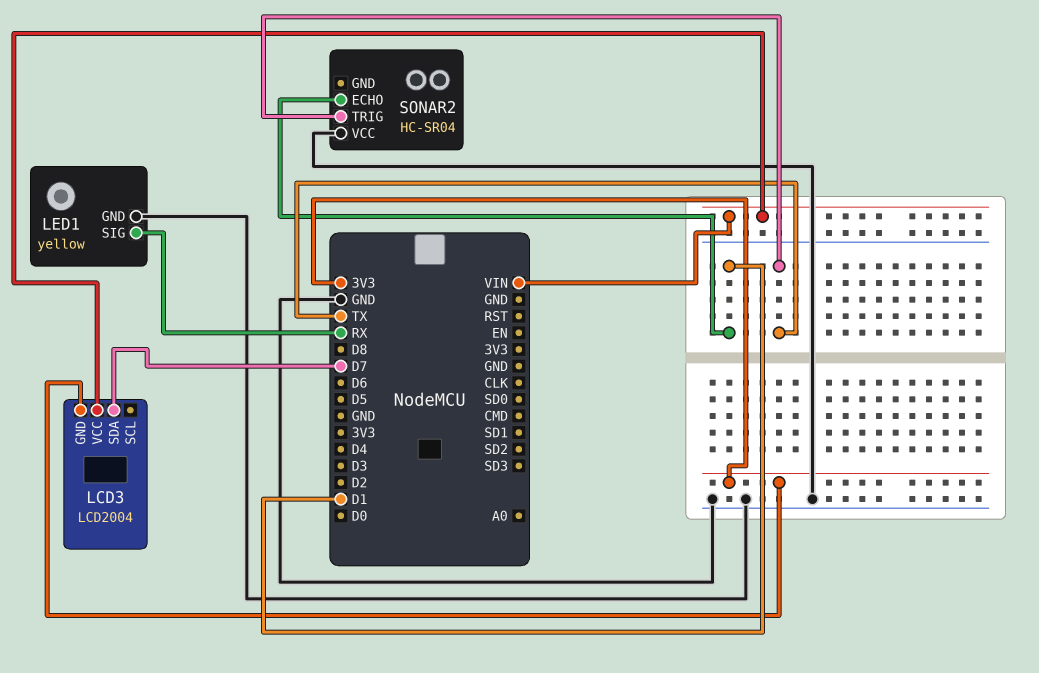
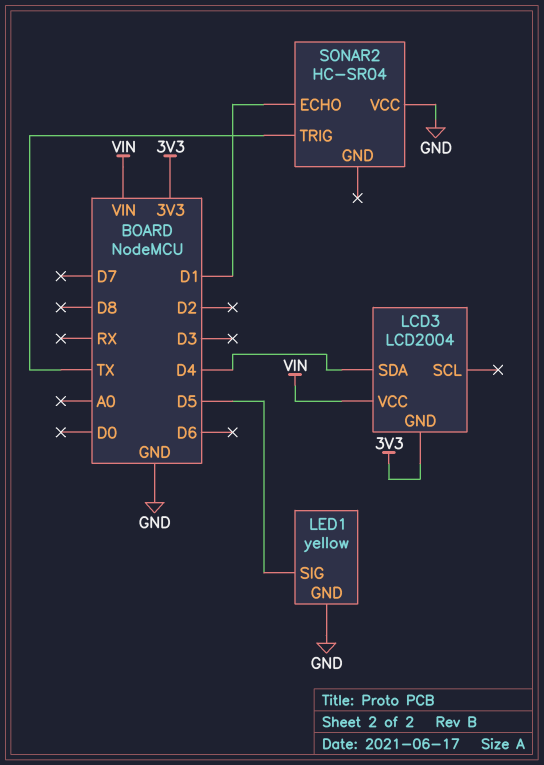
LCD3 pin SDA: D7 -> D4
LED1 pin SIG: RX -> D5

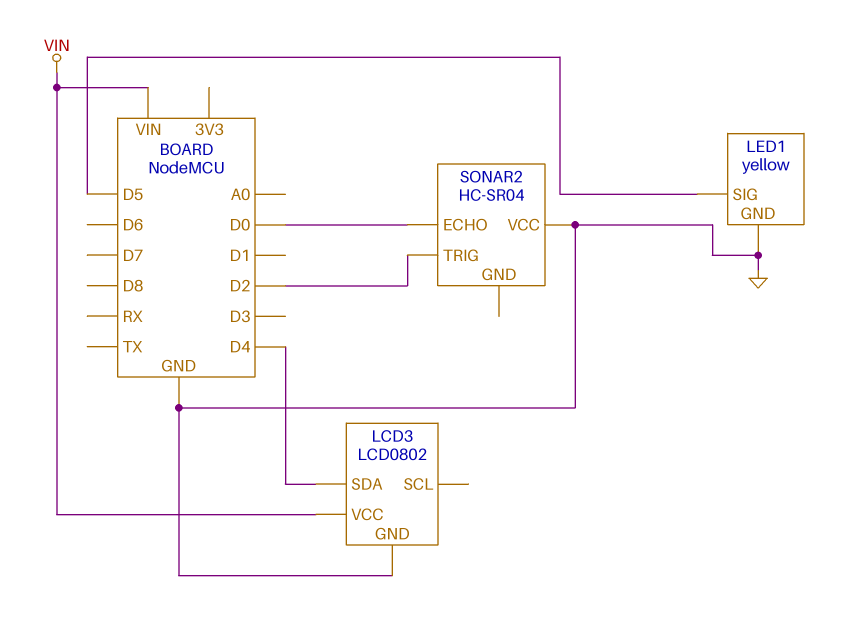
LCD3: LCD2004 -> LCD0802
LCD3 pin GND: 3V3 -> GND
SONAR2 pin ECHO: D1 -> D0
SONAR2 pin TRIG: TX -> D2

